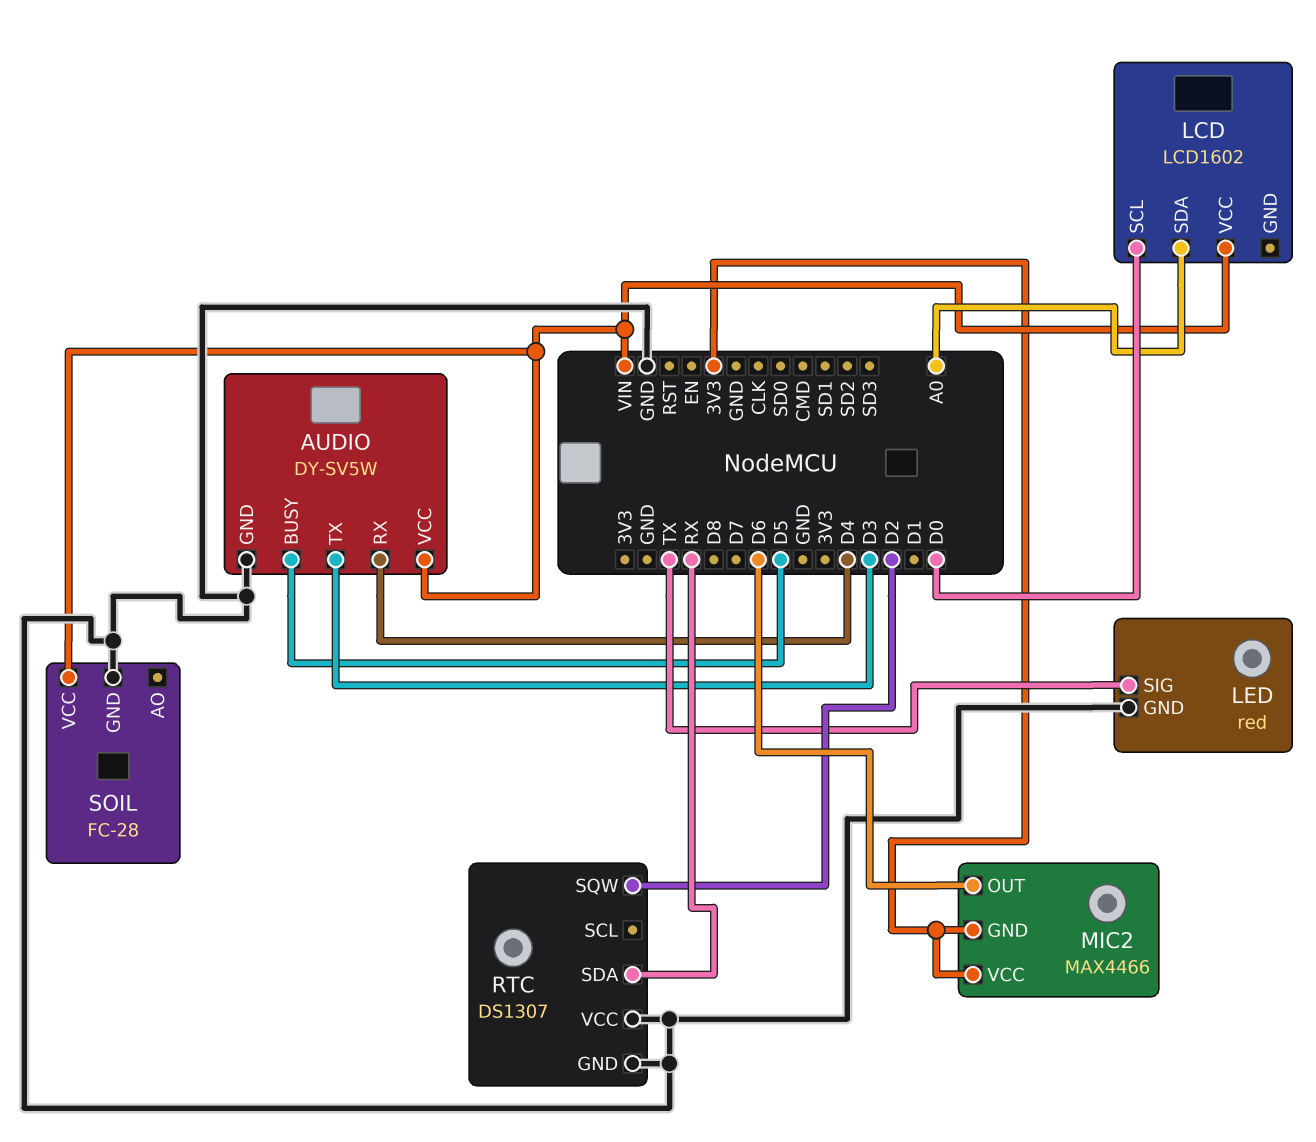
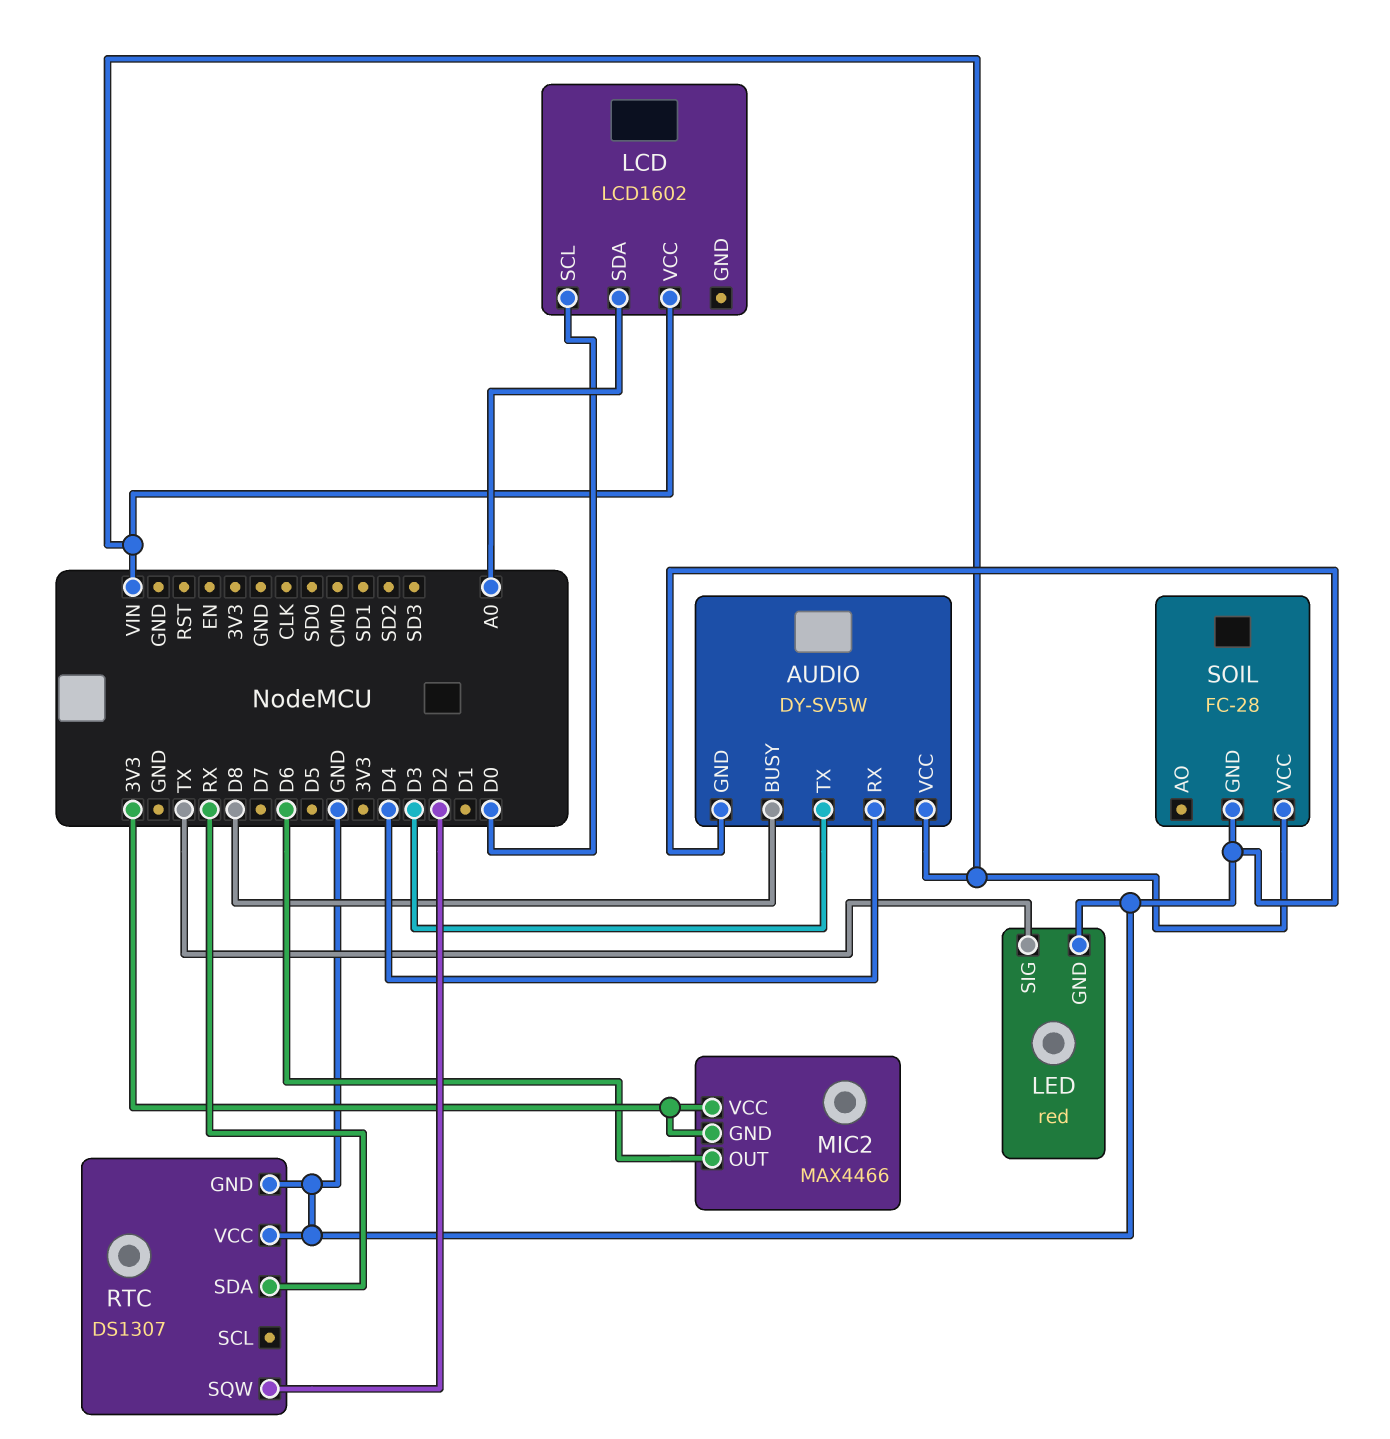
AUDIO pin BUSY: D5 -> D8

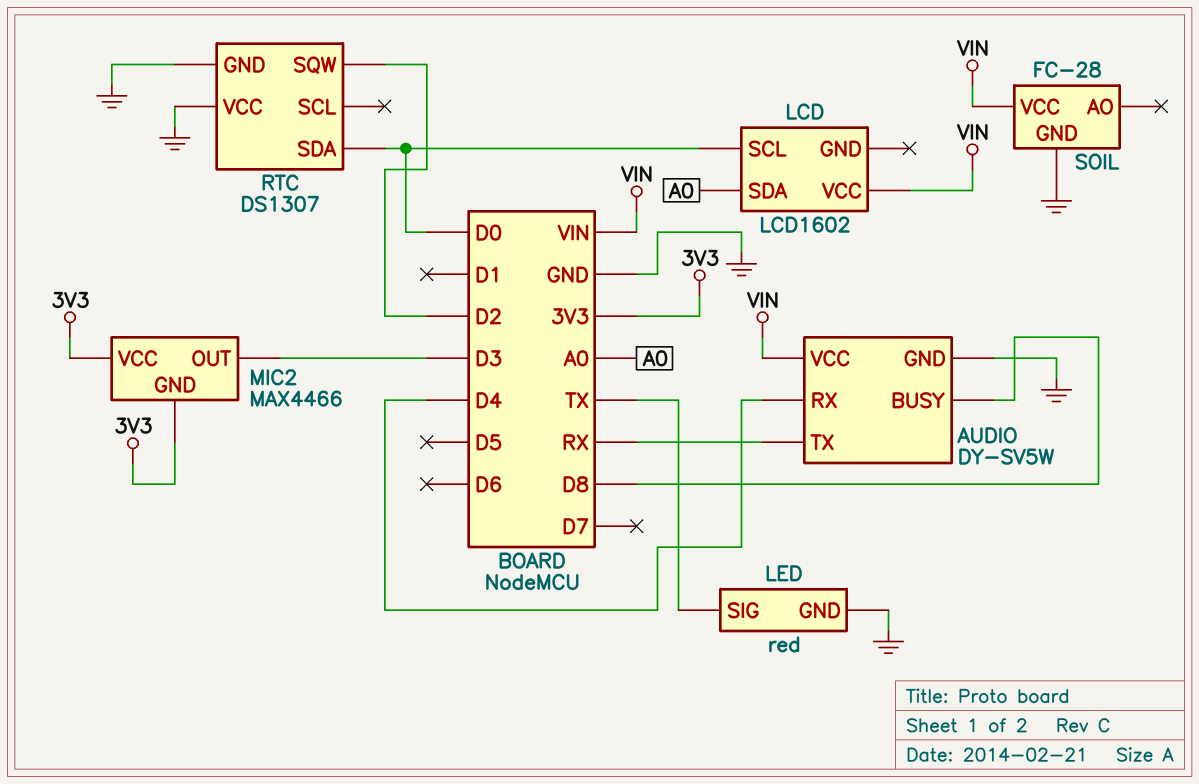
AUDIO pin TX: D3 -> RX
MIC2 pin OUT: D6 -> D3
RTC pin SDA: RX -> D0

